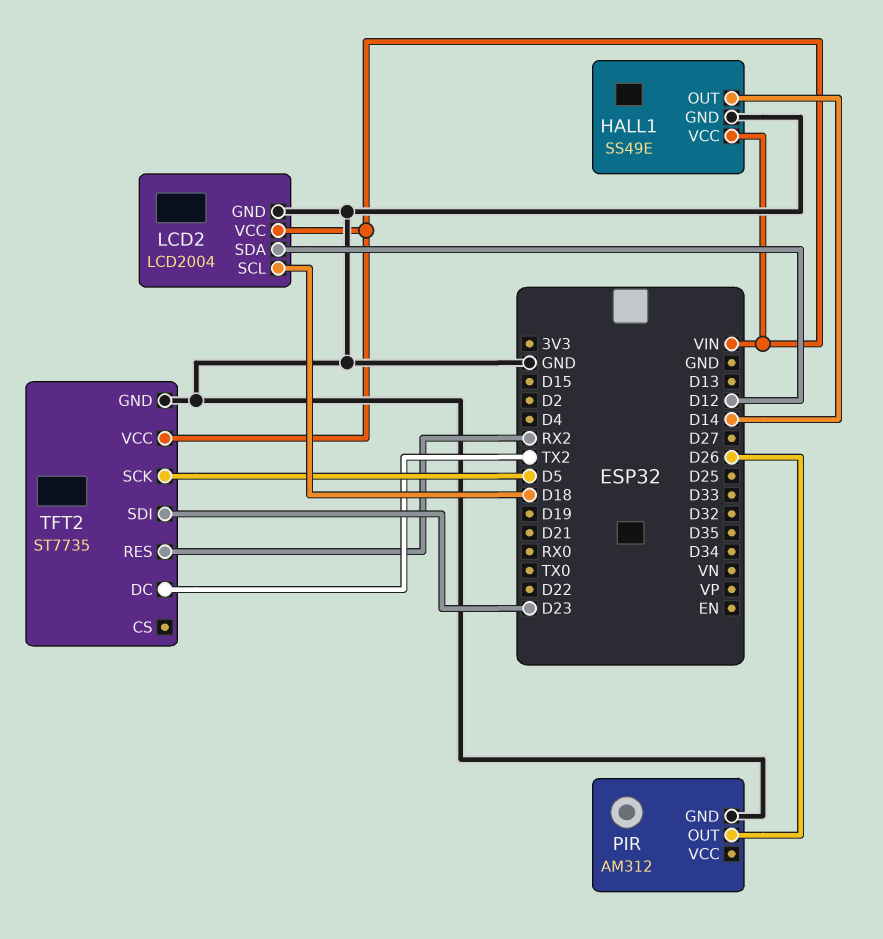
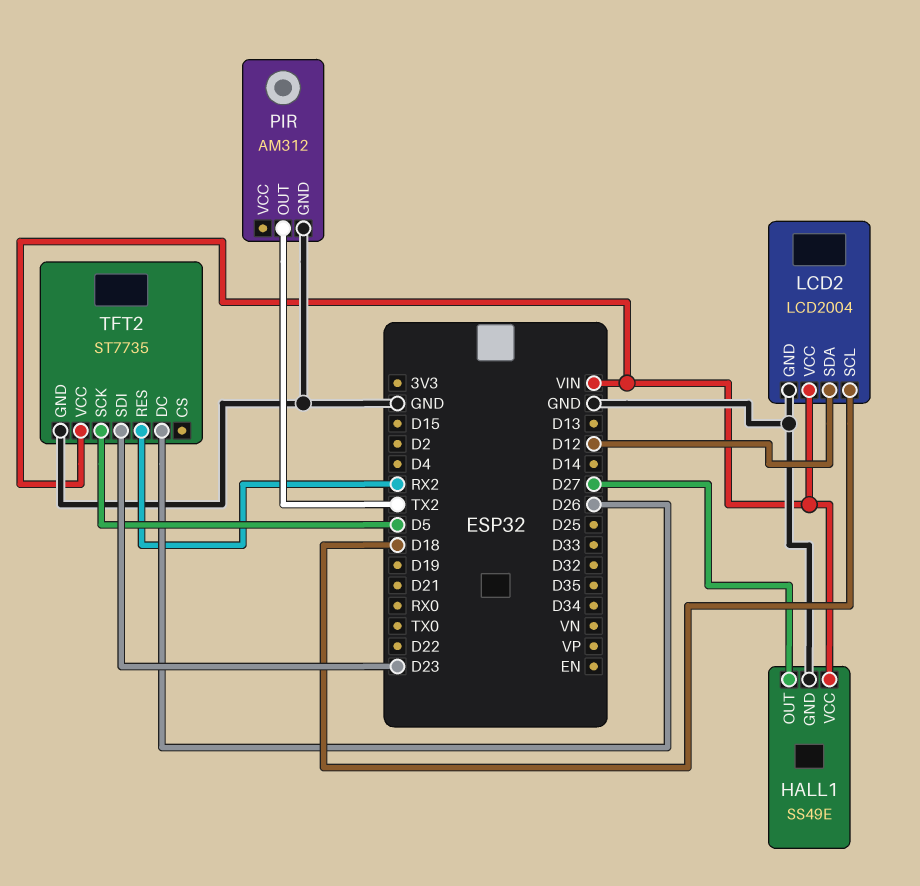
HALL1 pin OUT: D14 -> D27
PIR pin OUT: D26 -> TX2
TFT2 pin DC: TX2 -> D26

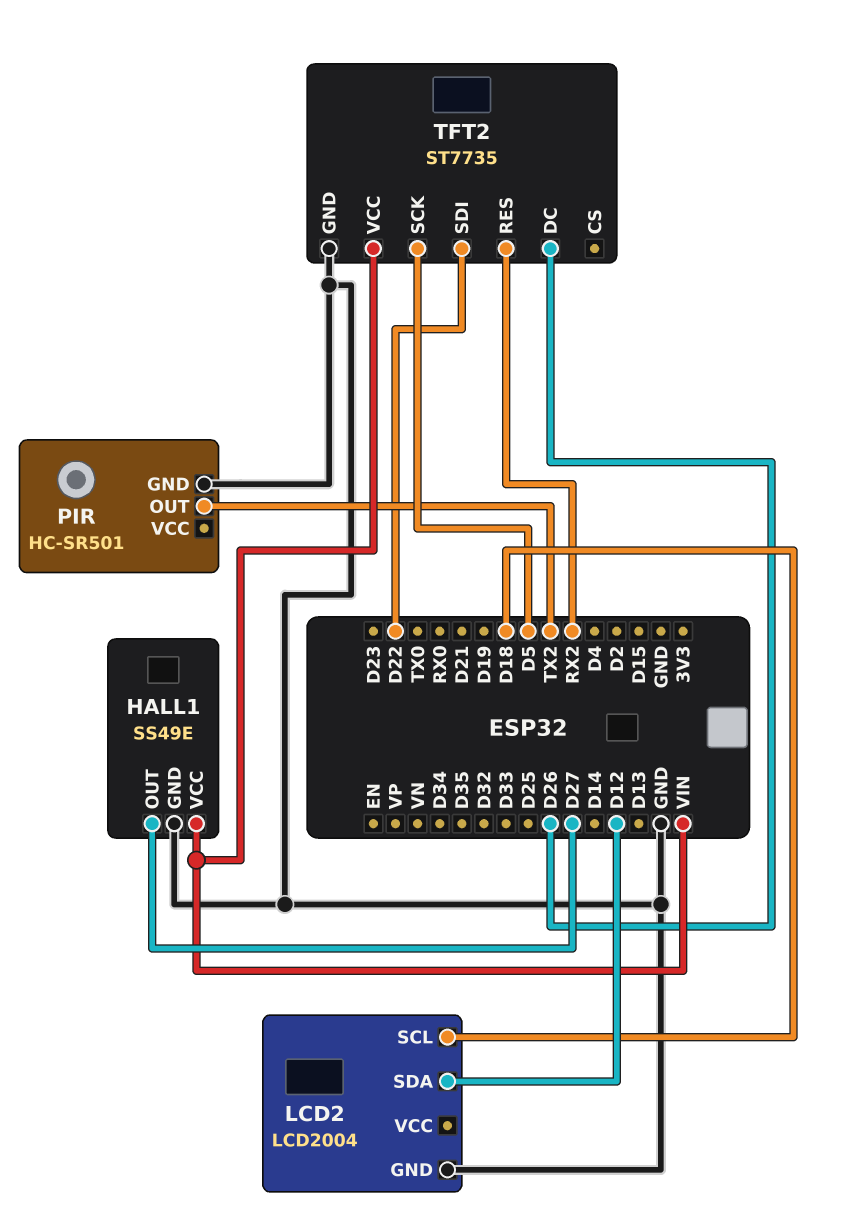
LCD2 pin VCC: VIN -> none
PIR: AM312 -> HC-SR501
TFT2 pin SDI: D23 -> D22

